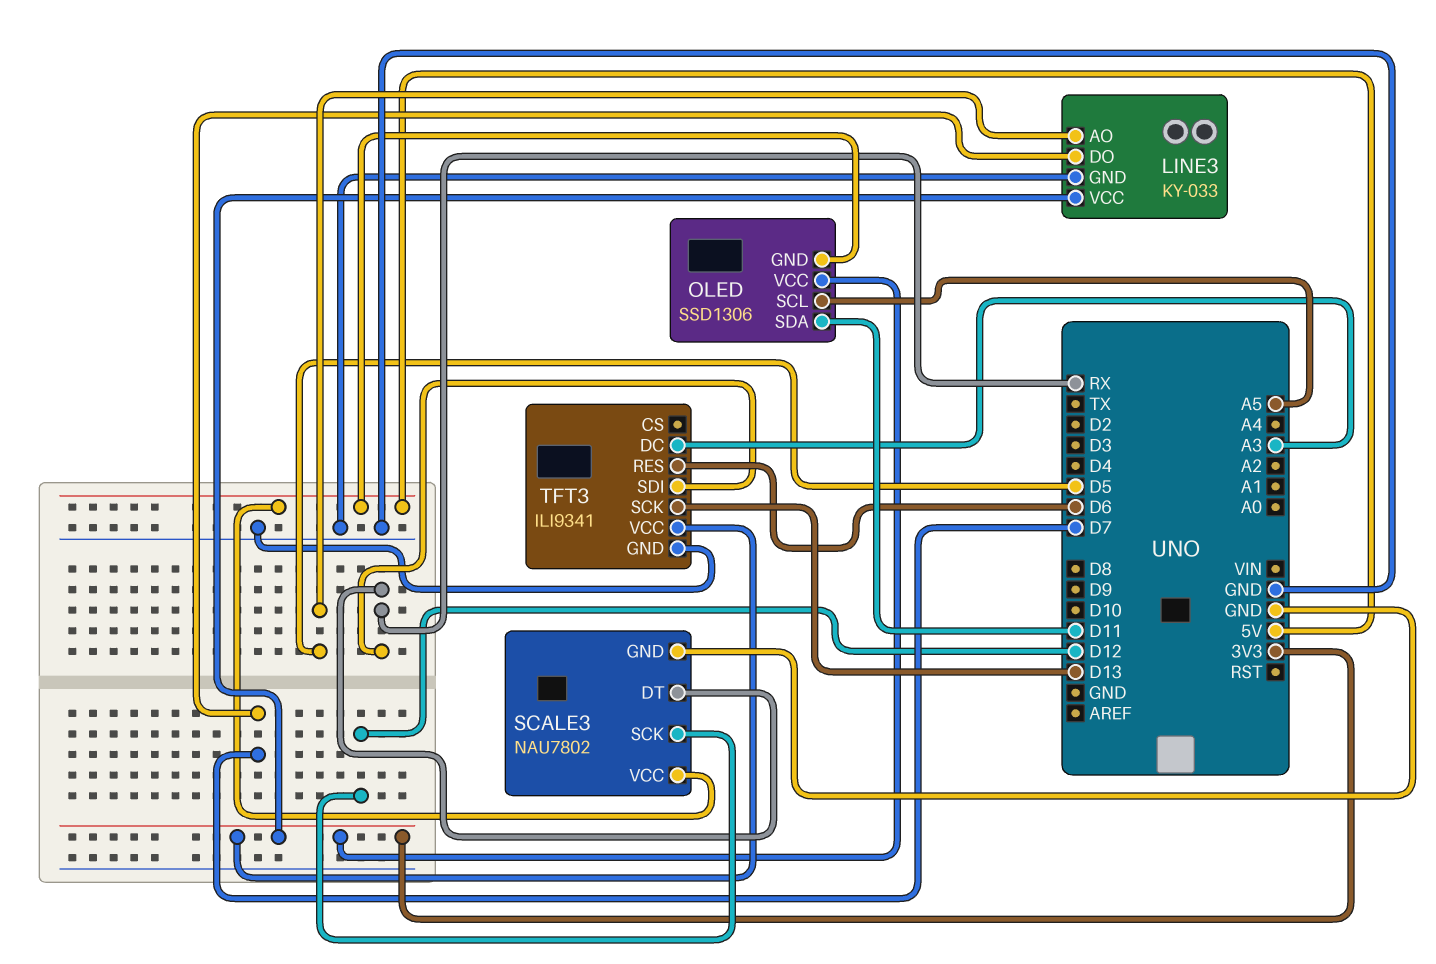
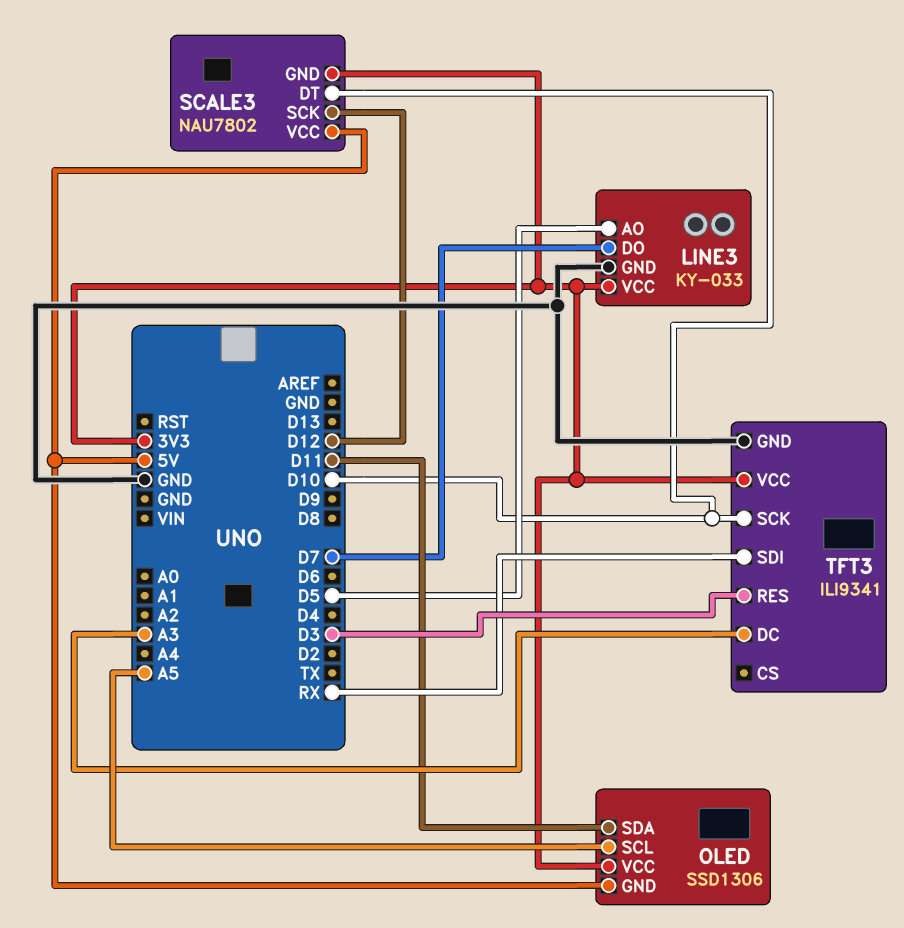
SCALE3 pin DT: RX -> D10
SCALE3 pin GND: GND -> 3V3
TFT3 pin RES: D6 -> D3
TFT3 pin SCK: D13 -> D10

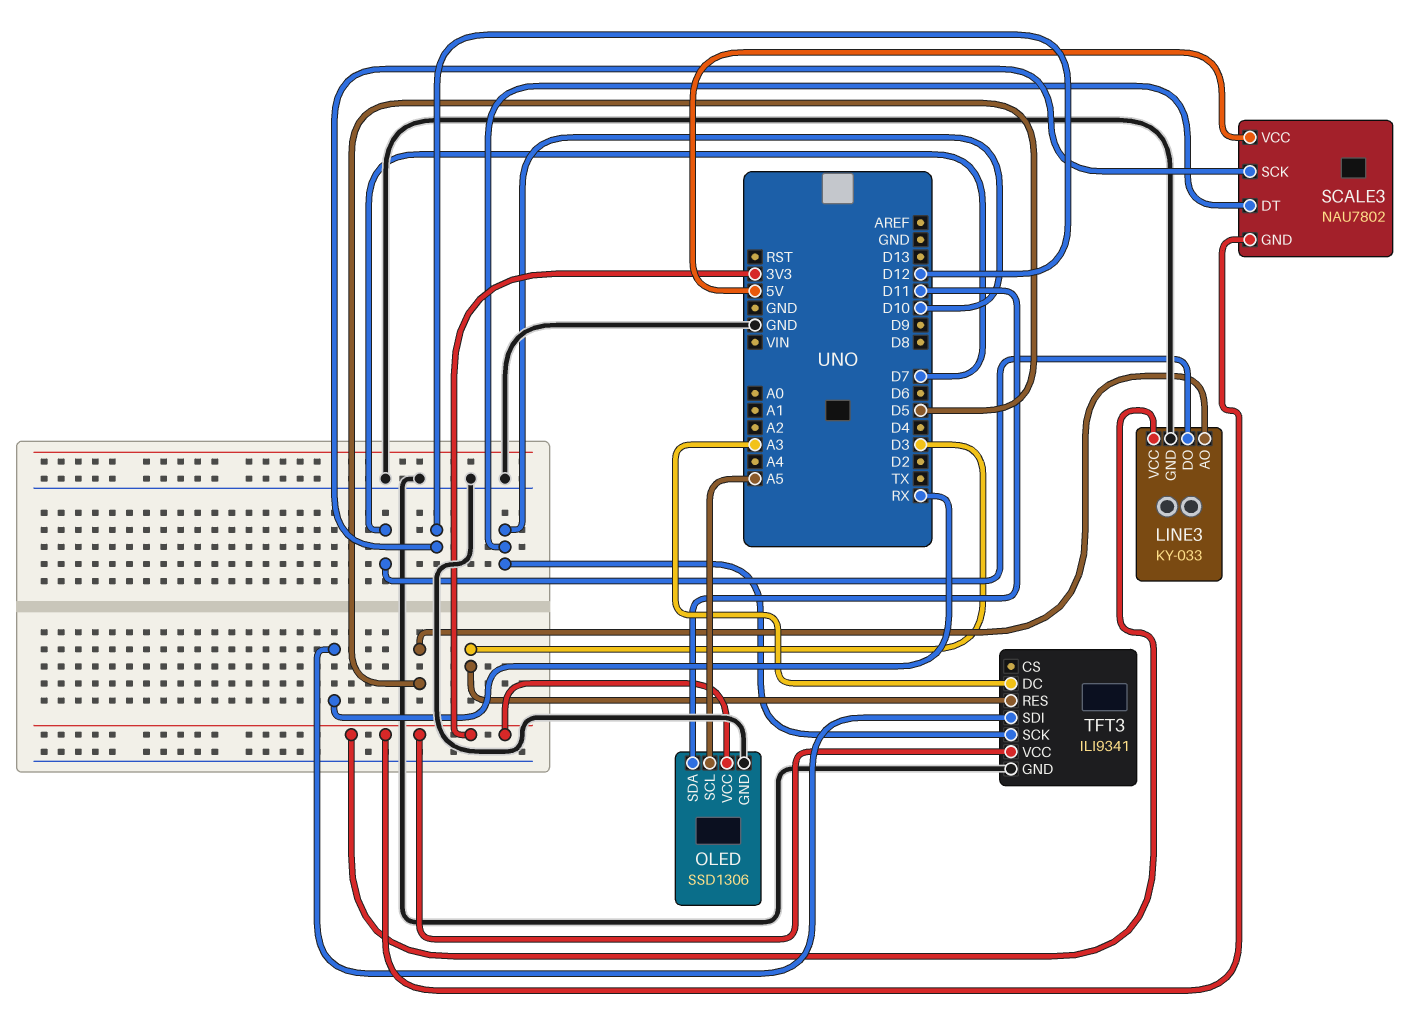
OLED pin GND: 5V -> GND

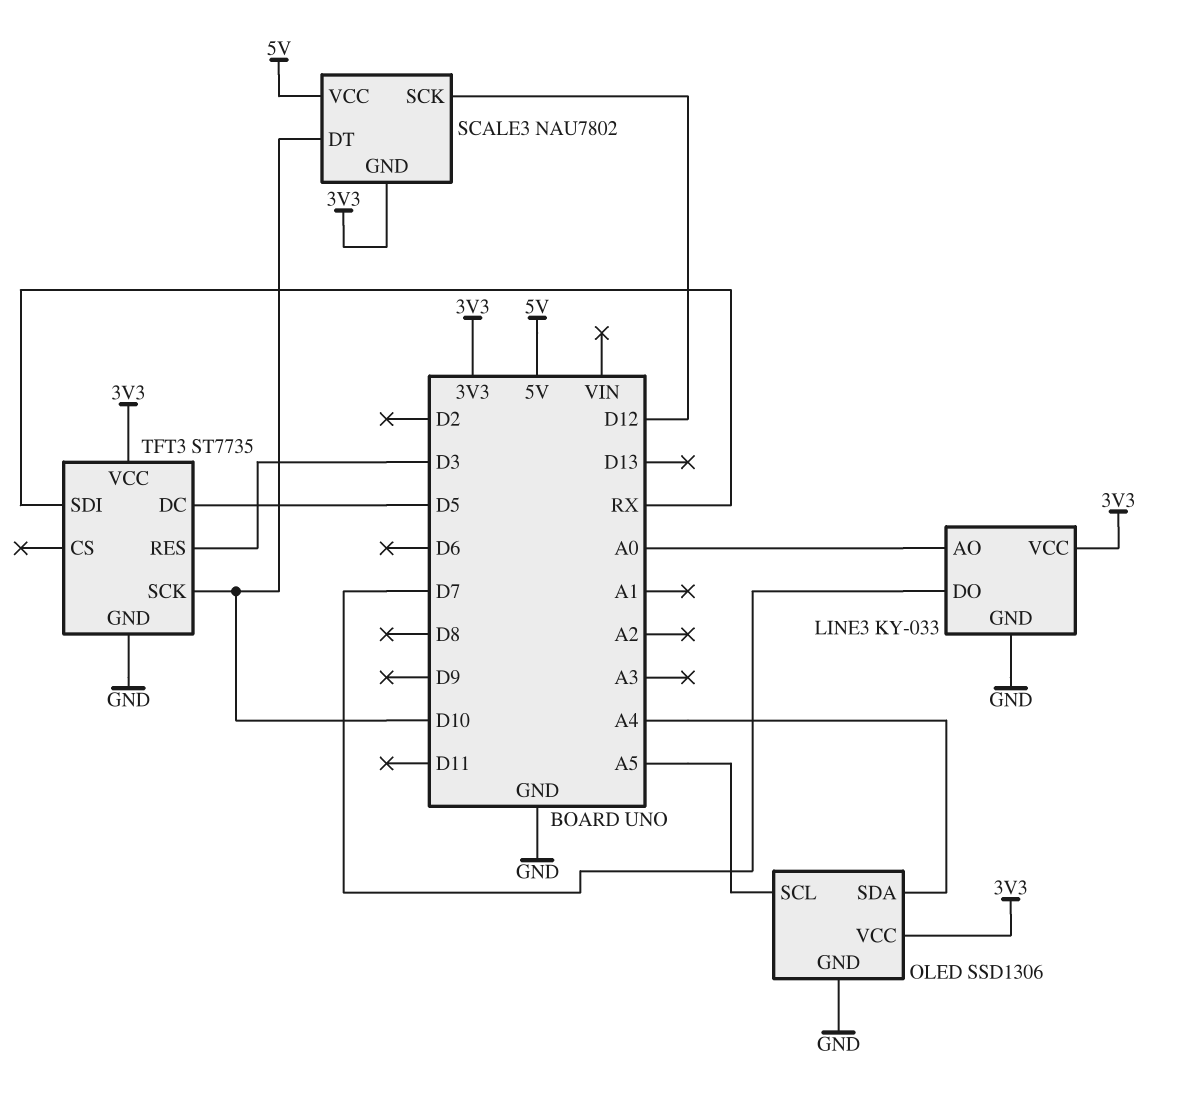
LINE3 pin AO: D5 -> A0
OLED pin SDA: D11 -> A4
TFT3: ILI9341 -> ST7735
TFT3 pin DC: A3 -> D5

